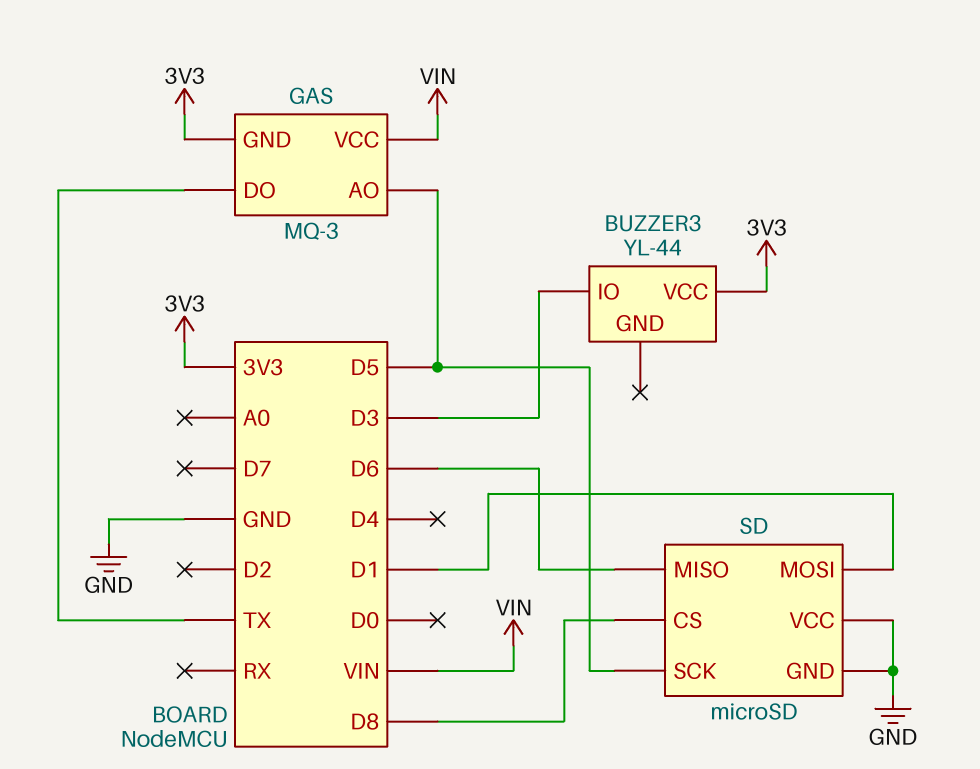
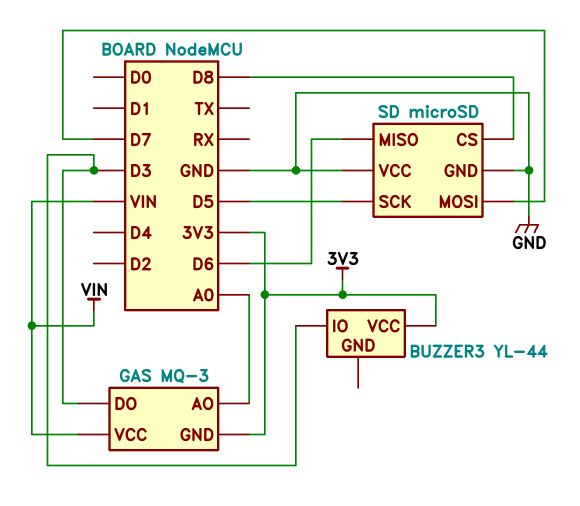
GAS pin AO: D5 -> A0
GAS pin DO: TX -> D3
SD pin MOSI: D1 -> D7

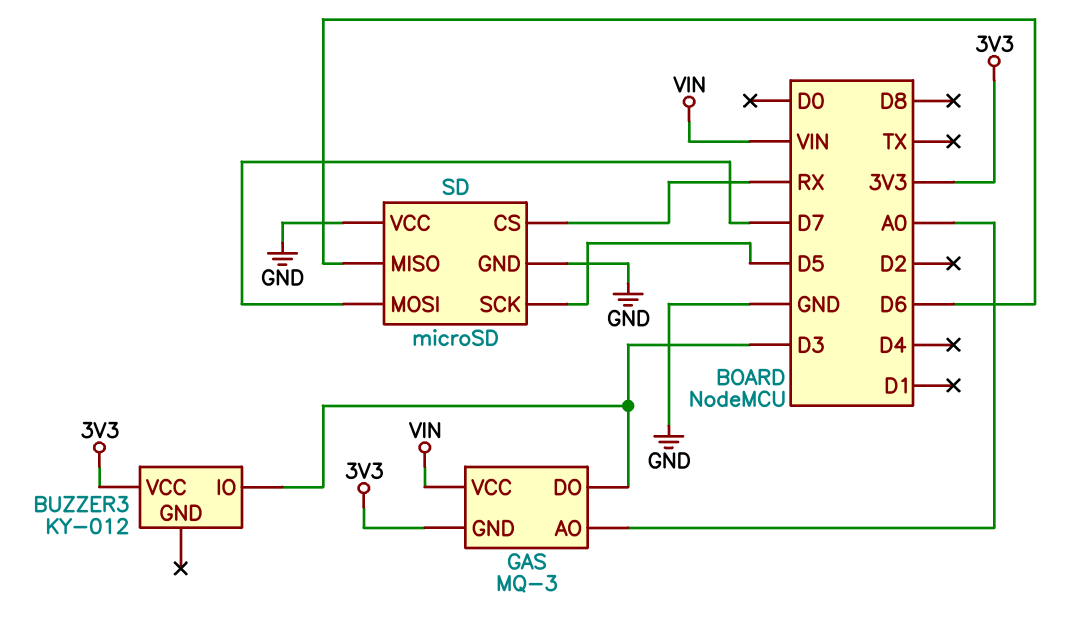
BUZZER3: YL-44 -> KY-012
SD pin CS: D8 -> RX

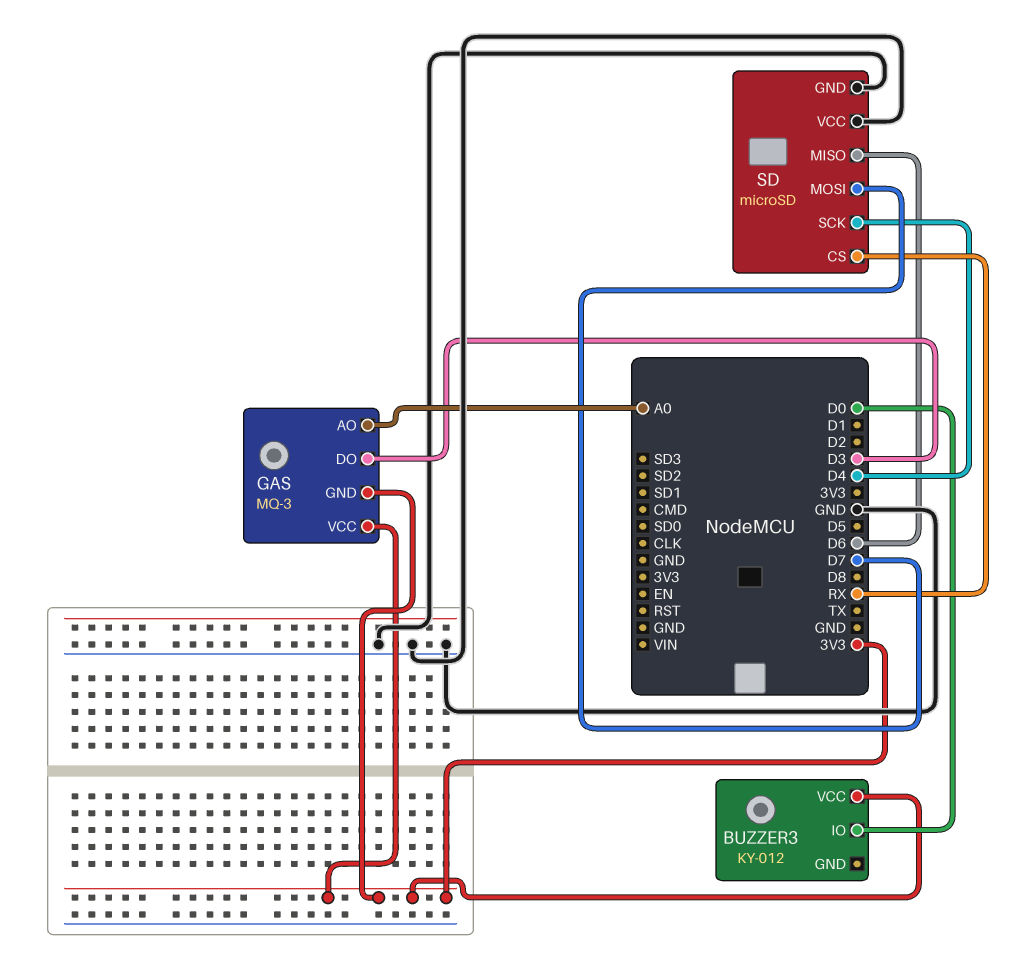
BUZZER3 pin IO: D3 -> D0
GAS pin VCC: VIN -> 3V3
SD pin SCK: D5 -> D4

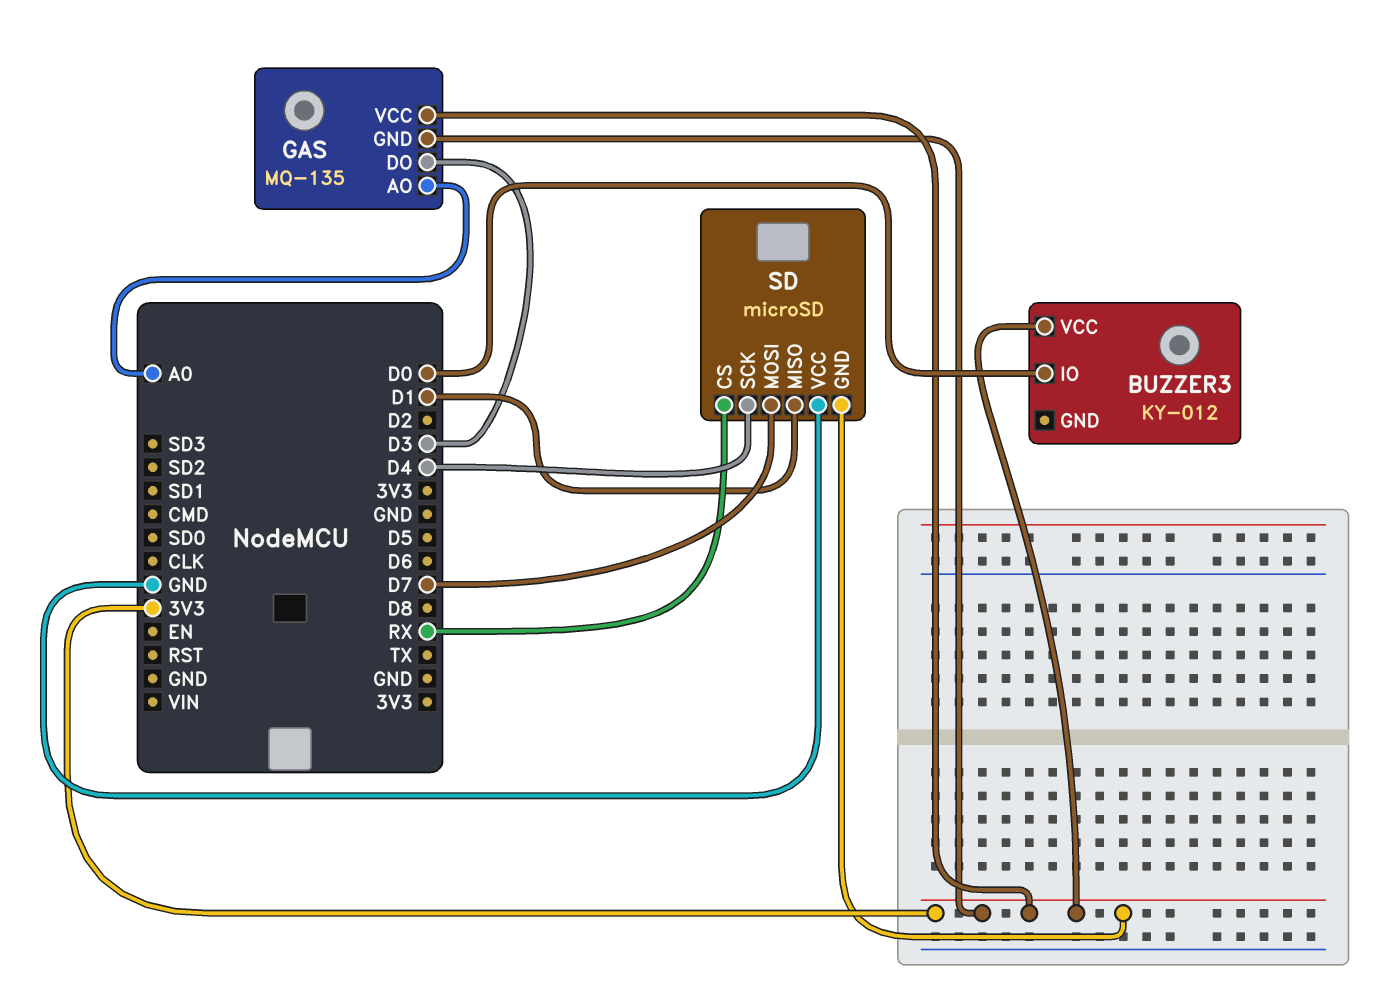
GAS: MQ-3 -> MQ-135
SD pin GND: GND -> 3V3
SD pin MISO: D6 -> D1

